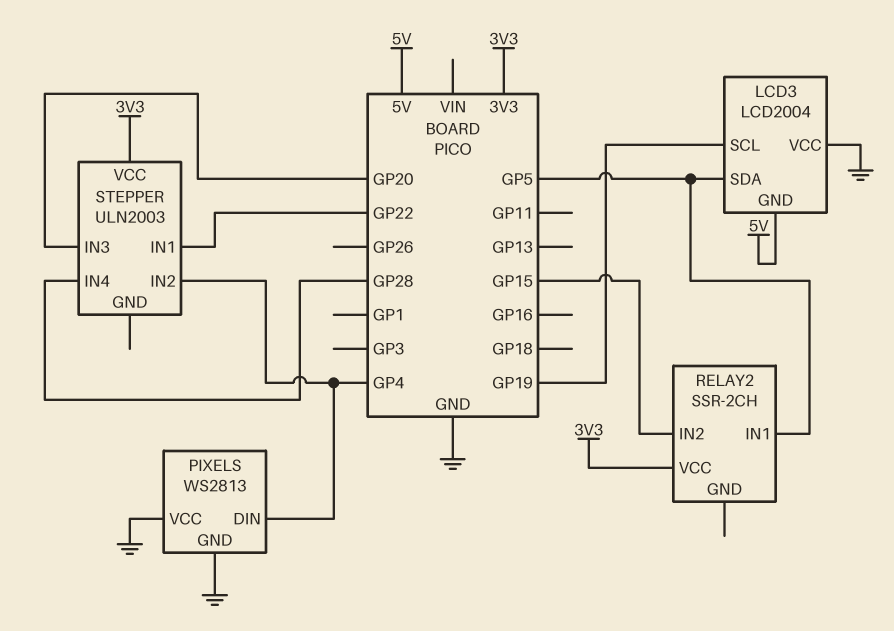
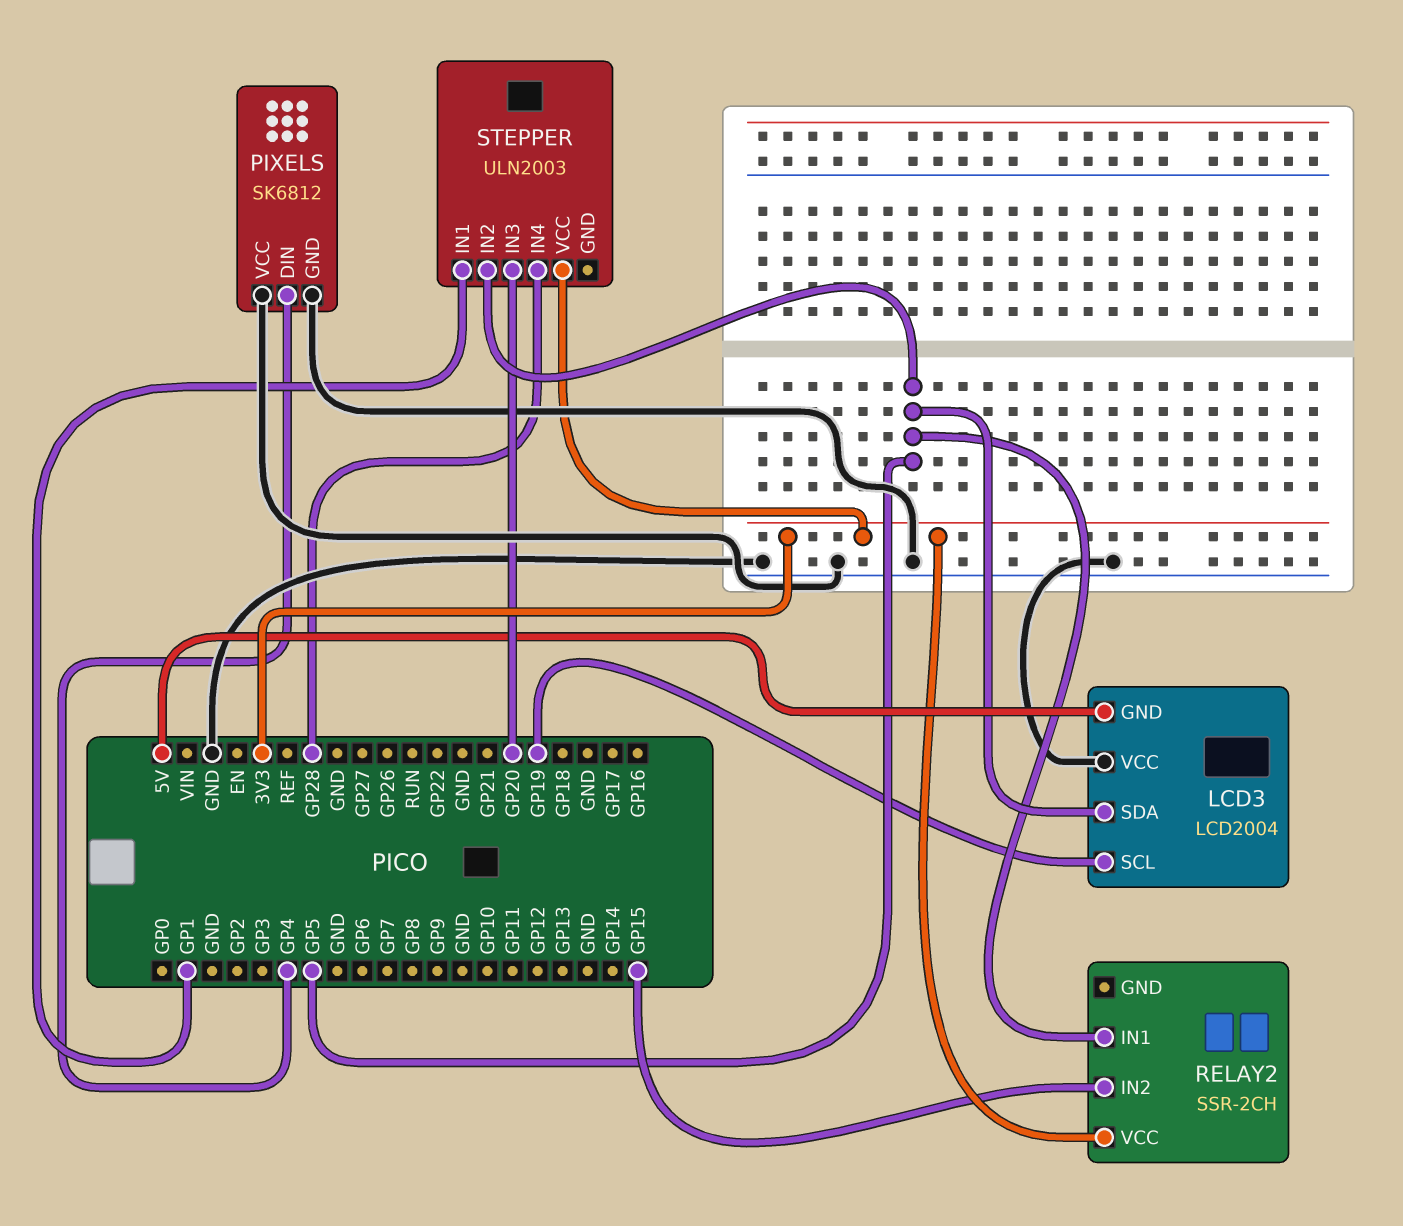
PIXELS: WS2813 -> SK6812
STEPPER pin IN1: GP22 -> GP1
STEPPER pin IN2: GP4 -> GP5

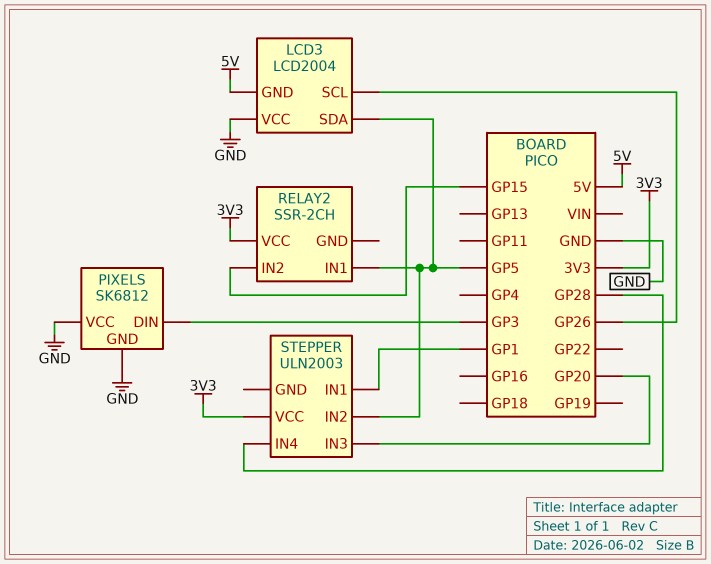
LCD3 pin SCL: GP19 -> GP26
PIXELS pin DIN: GP4 -> GP3

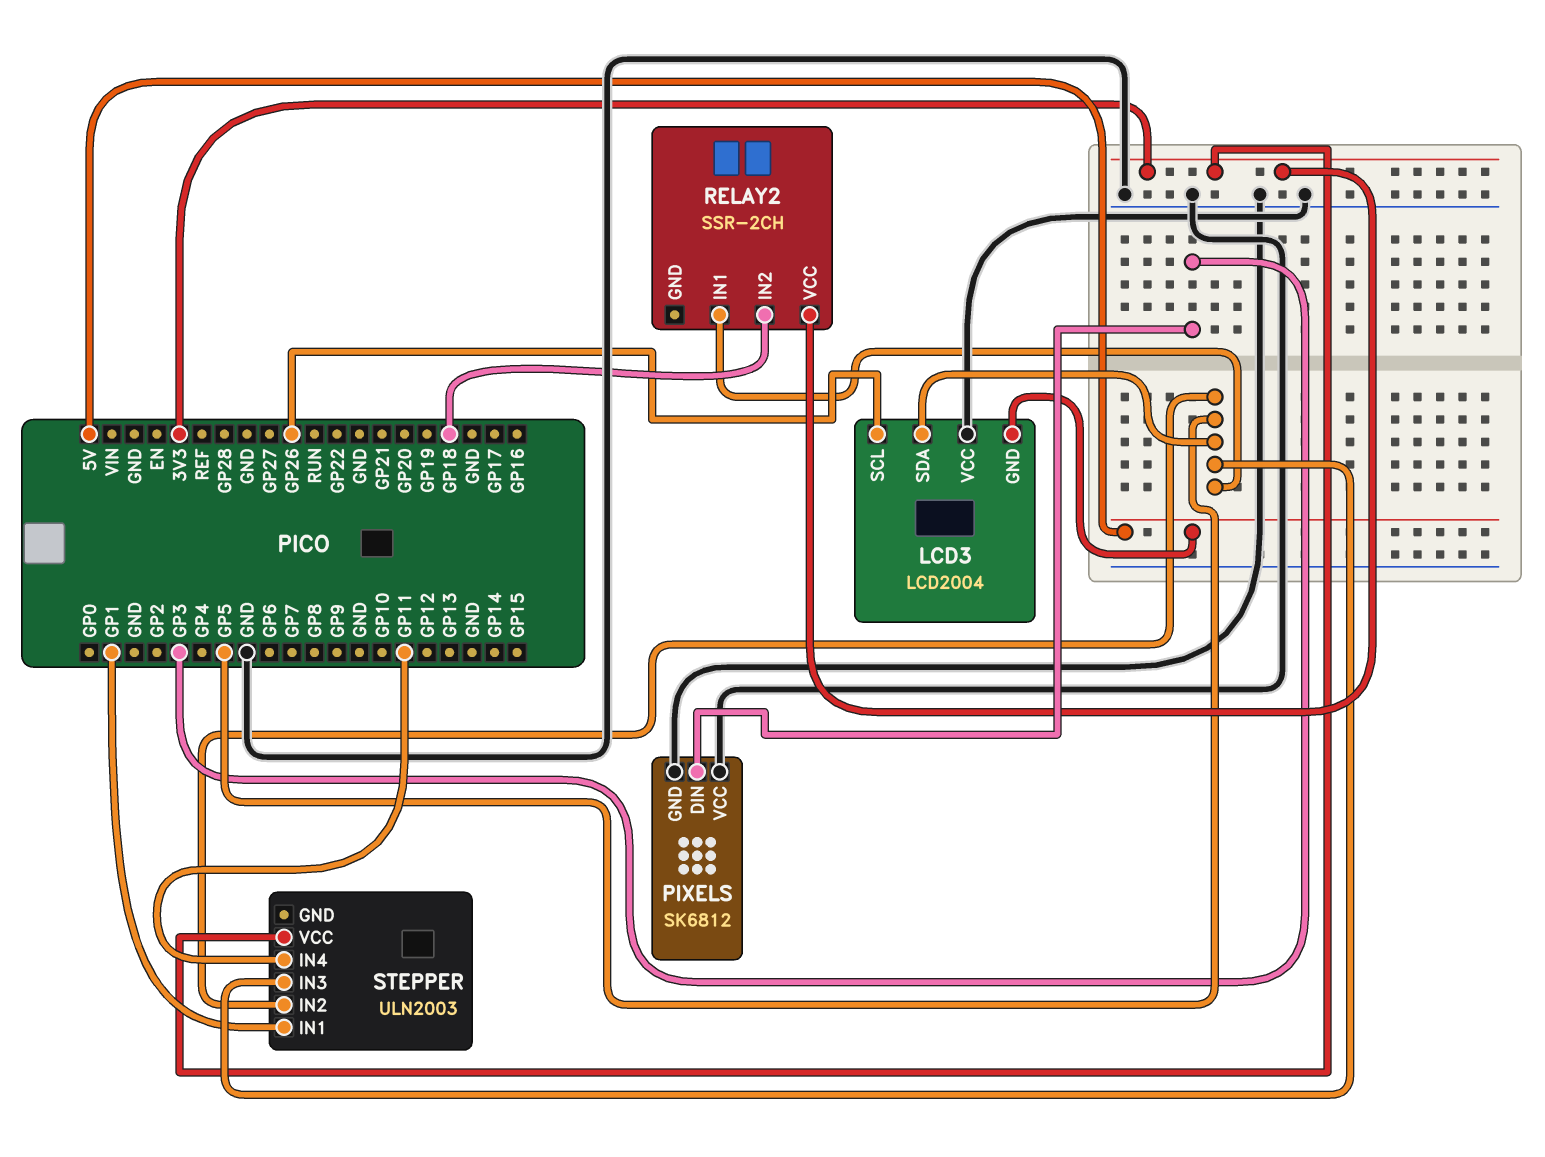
RELAY2 pin IN2: GP15 -> GP18
STEPPER pin IN3: GP20 -> GP5
STEPPER pin IN4: GP28 -> GP11

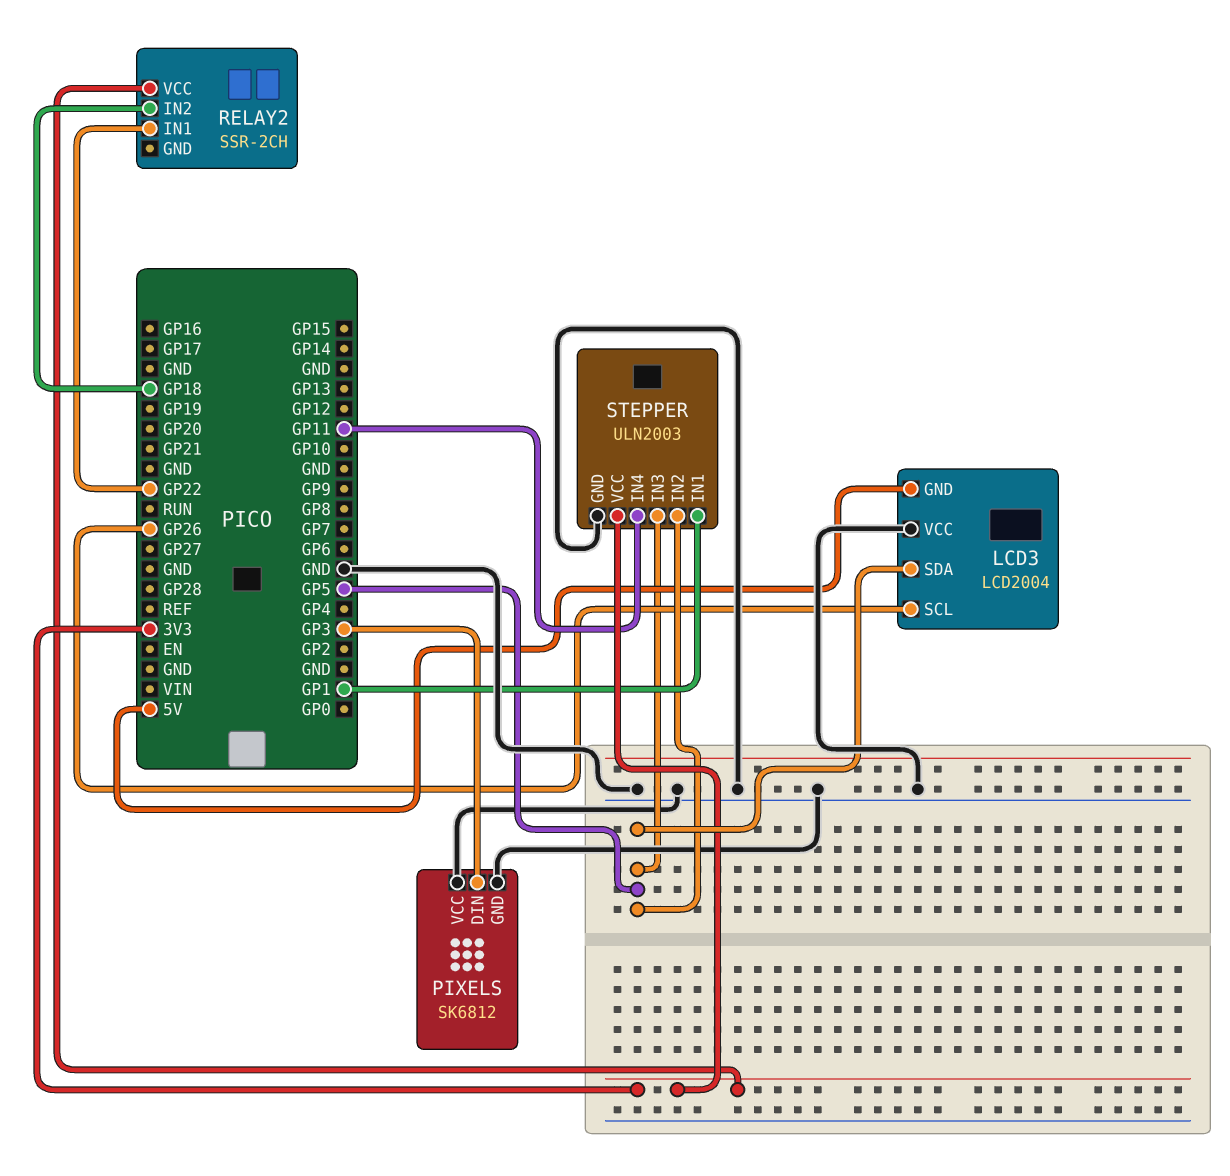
RELAY2 pin IN1: GP5 -> GP22
STEPPER pin GND: none -> GND

